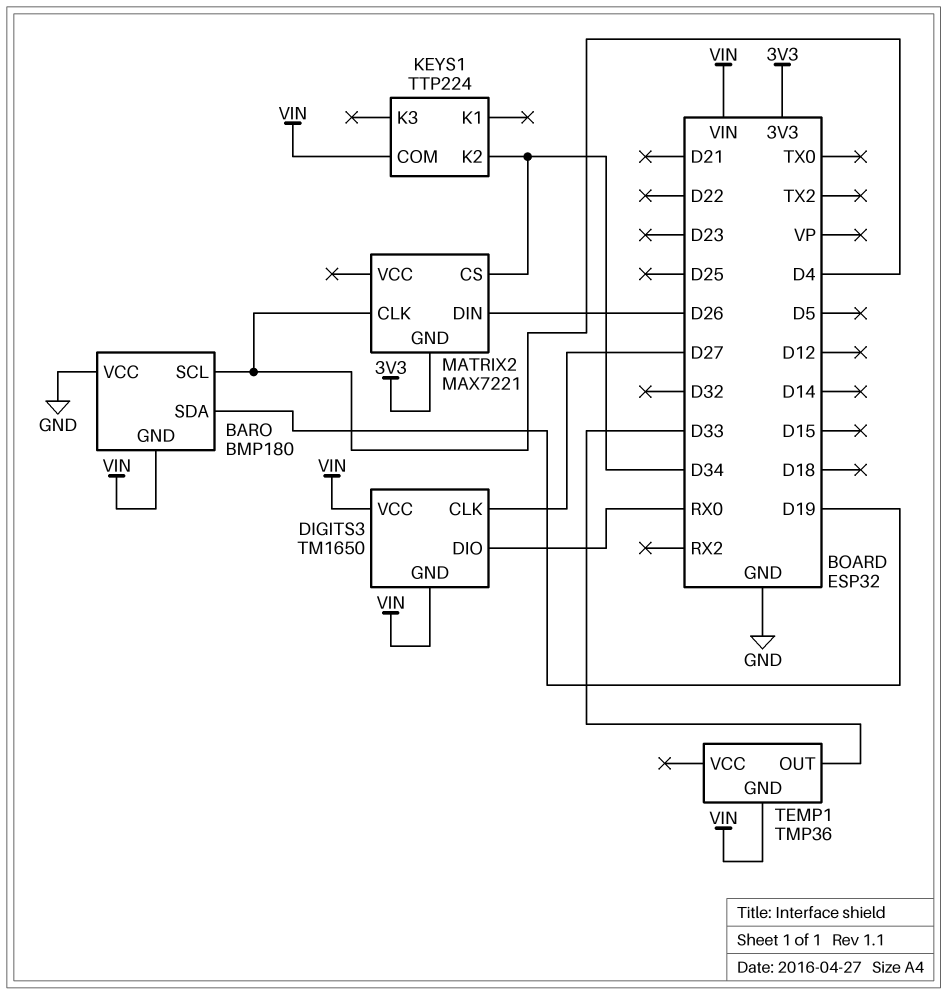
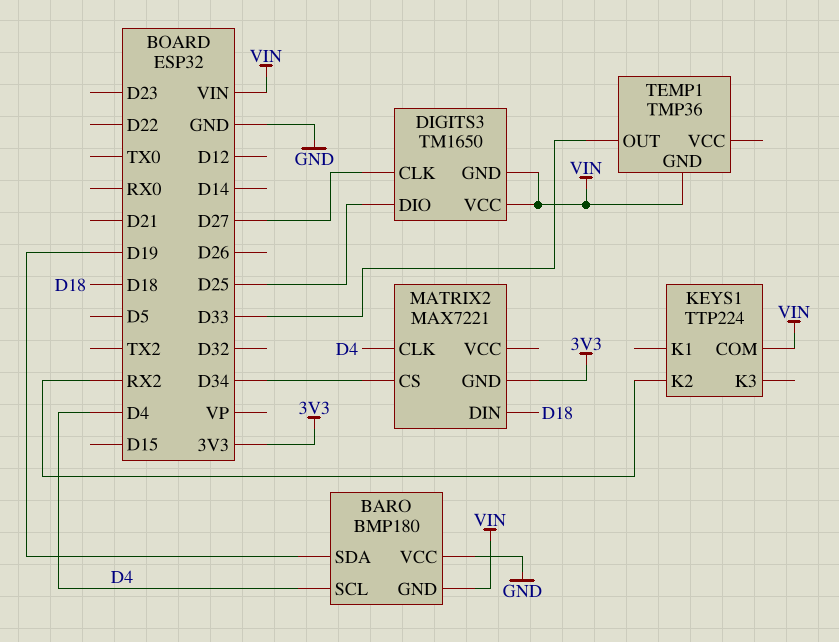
DIGITS3 pin DIO: RX0 -> D25
KEYS1 pin K2: D34 -> RX2
MATRIX2 pin DIN: D26 -> D18

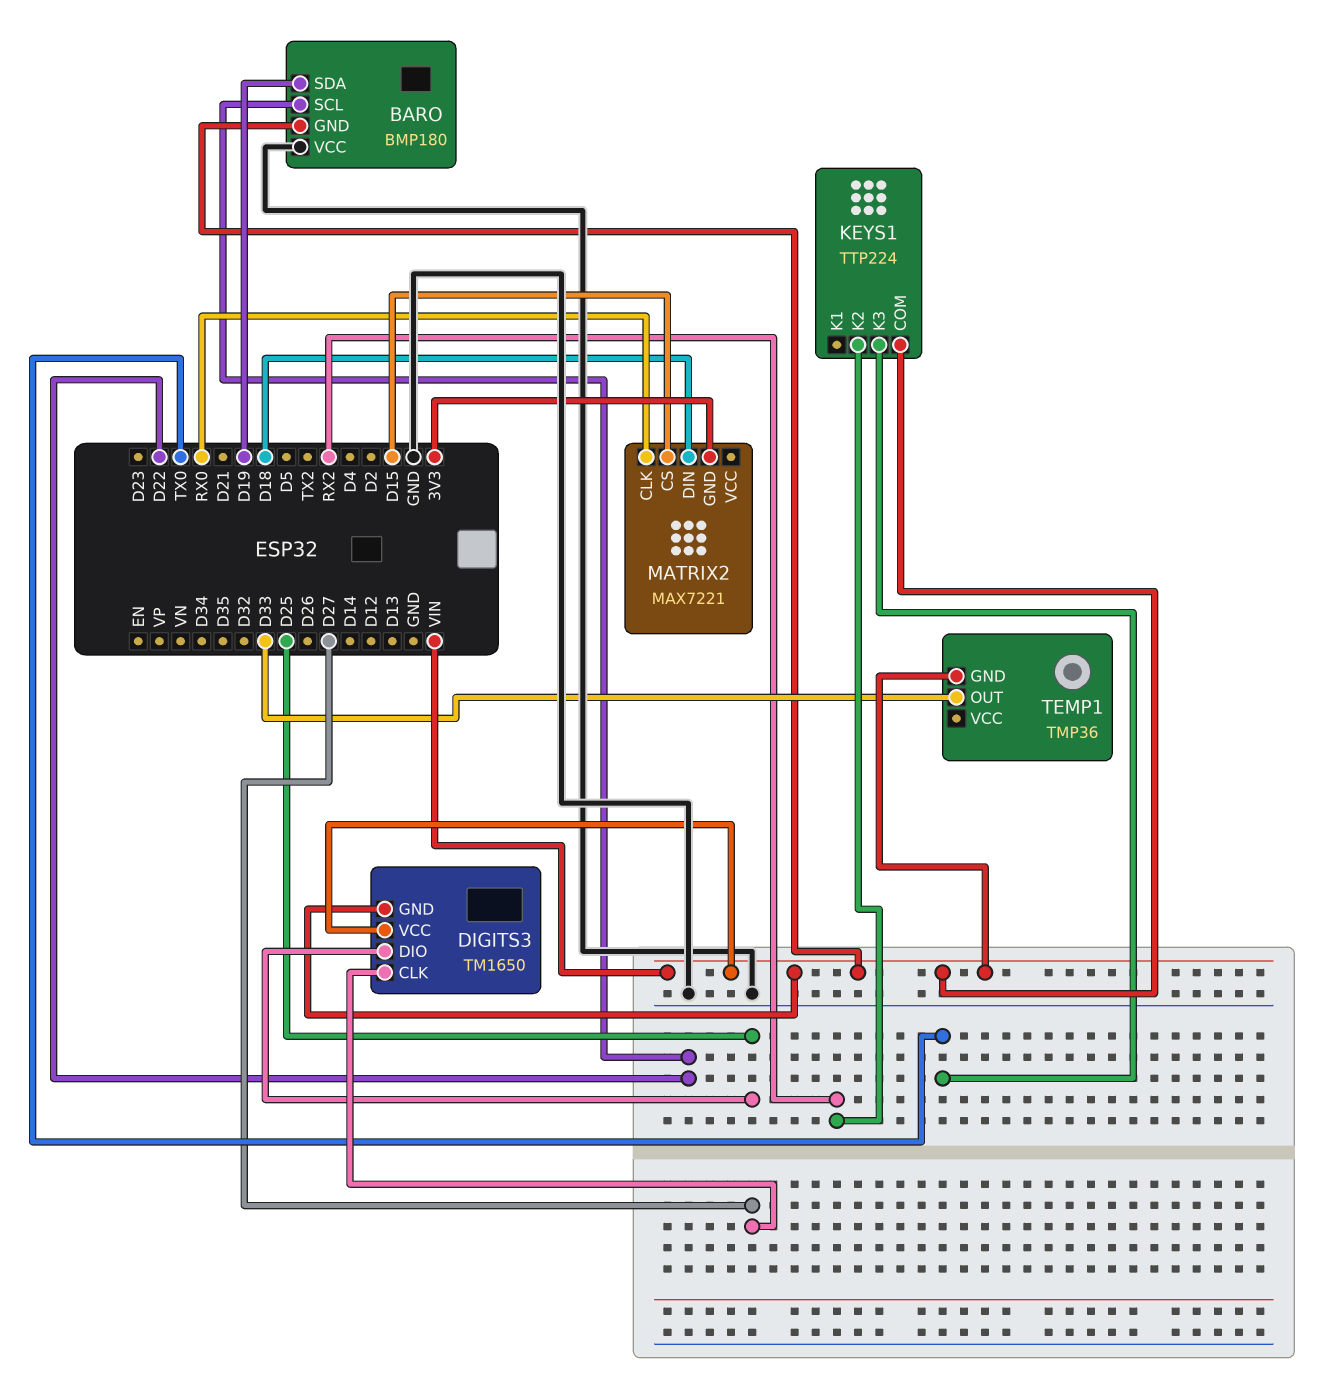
BARO pin SCL: D4 -> D22
KEYS1 pin K3: none -> TX0
MATRIX2 pin CLK: D4 -> RX0
MATRIX2 pin CS: D34 -> D15

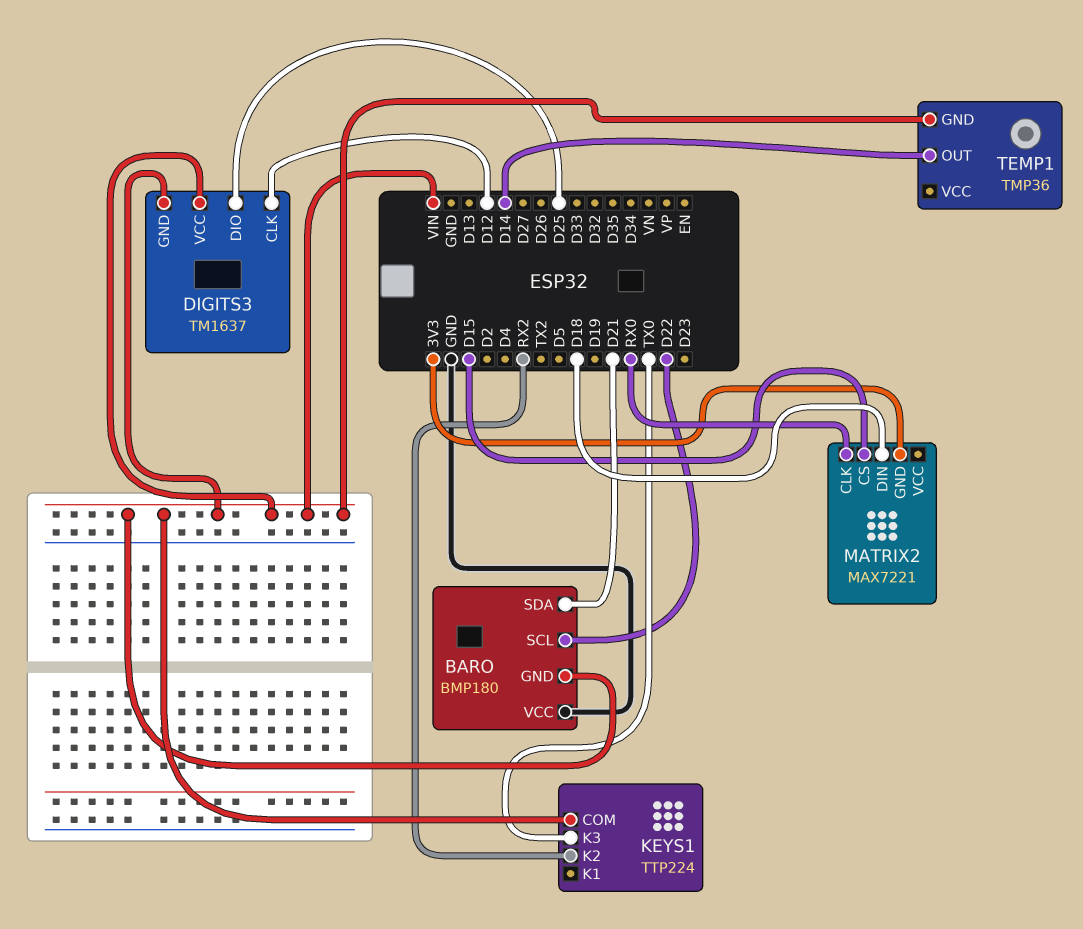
BARO pin SDA: D19 -> D21
DIGITS3: TM1650 -> TM1637
DIGITS3 pin CLK: D27 -> D12
TEMP1 pin OUT: D33 -> D14

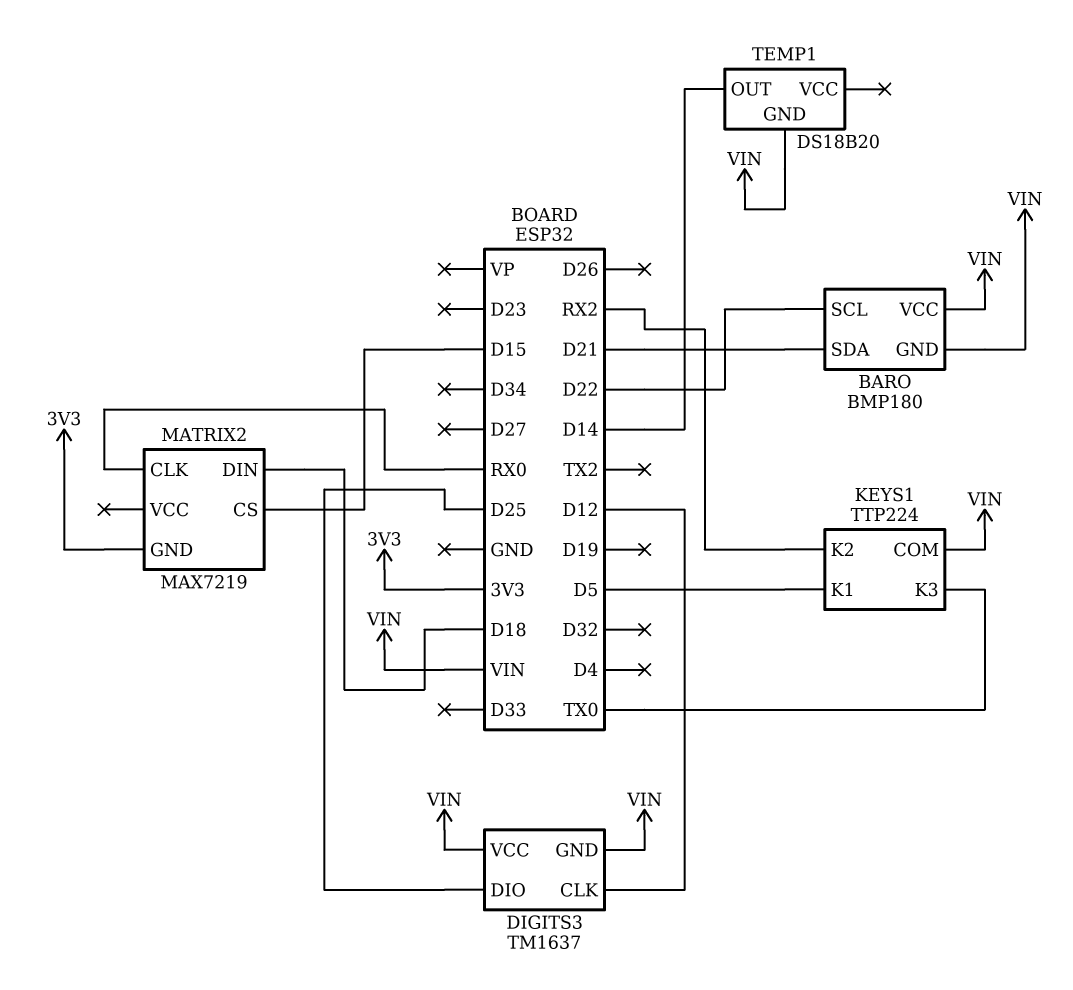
BARO pin VCC: GND -> VIN
KEYS1 pin K1: none -> D5
MATRIX2: MAX7221 -> MAX7219
TEMP1: TMP36 -> DS18B20

